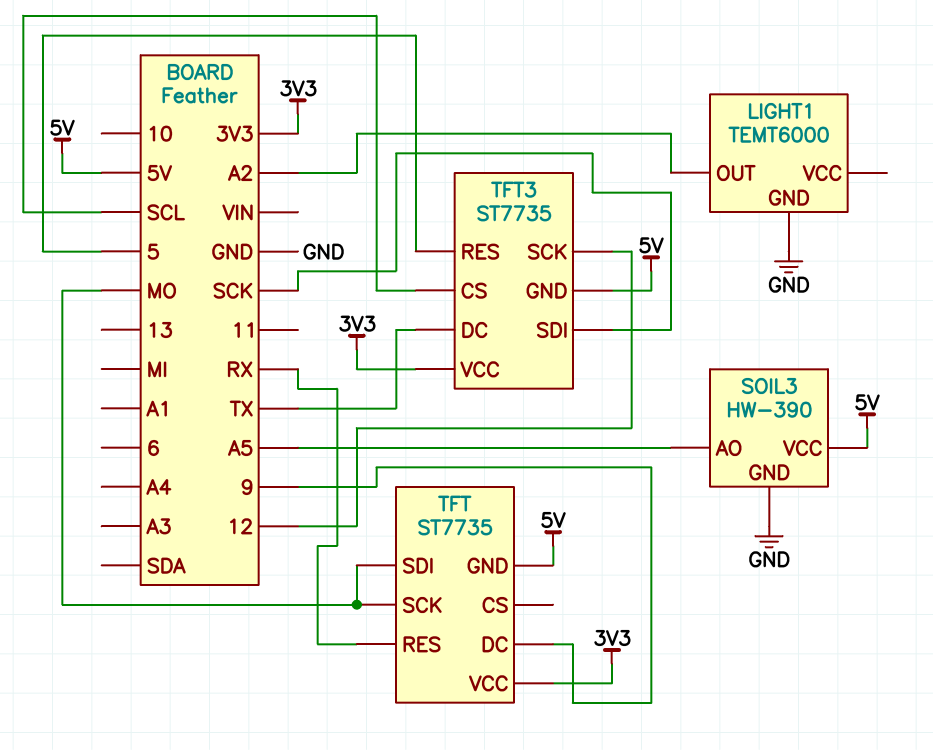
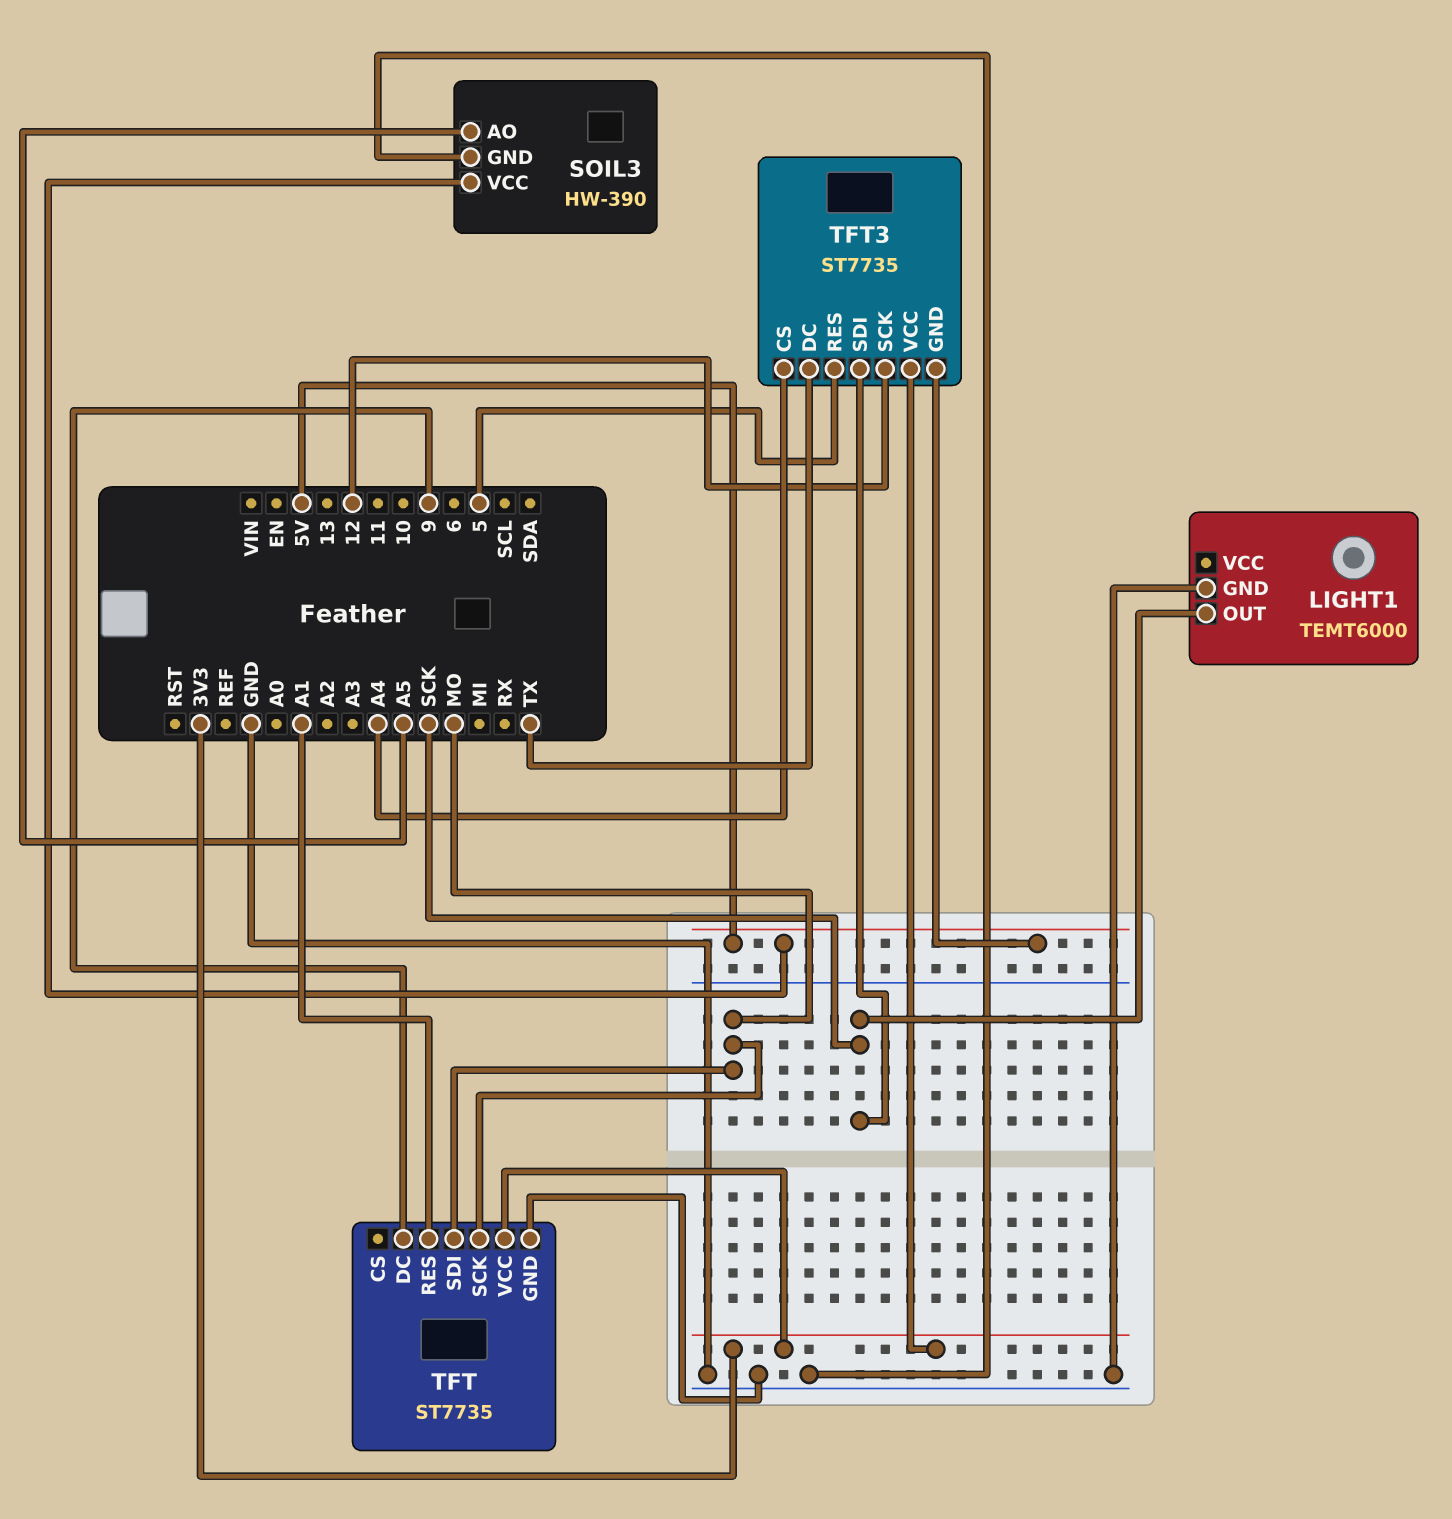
LIGHT1 pin OUT: A2 -> SCK
TFT pin GND: 5V -> GND
TFT pin RES: RX -> A1
TFT3 pin CS: SCL -> A4

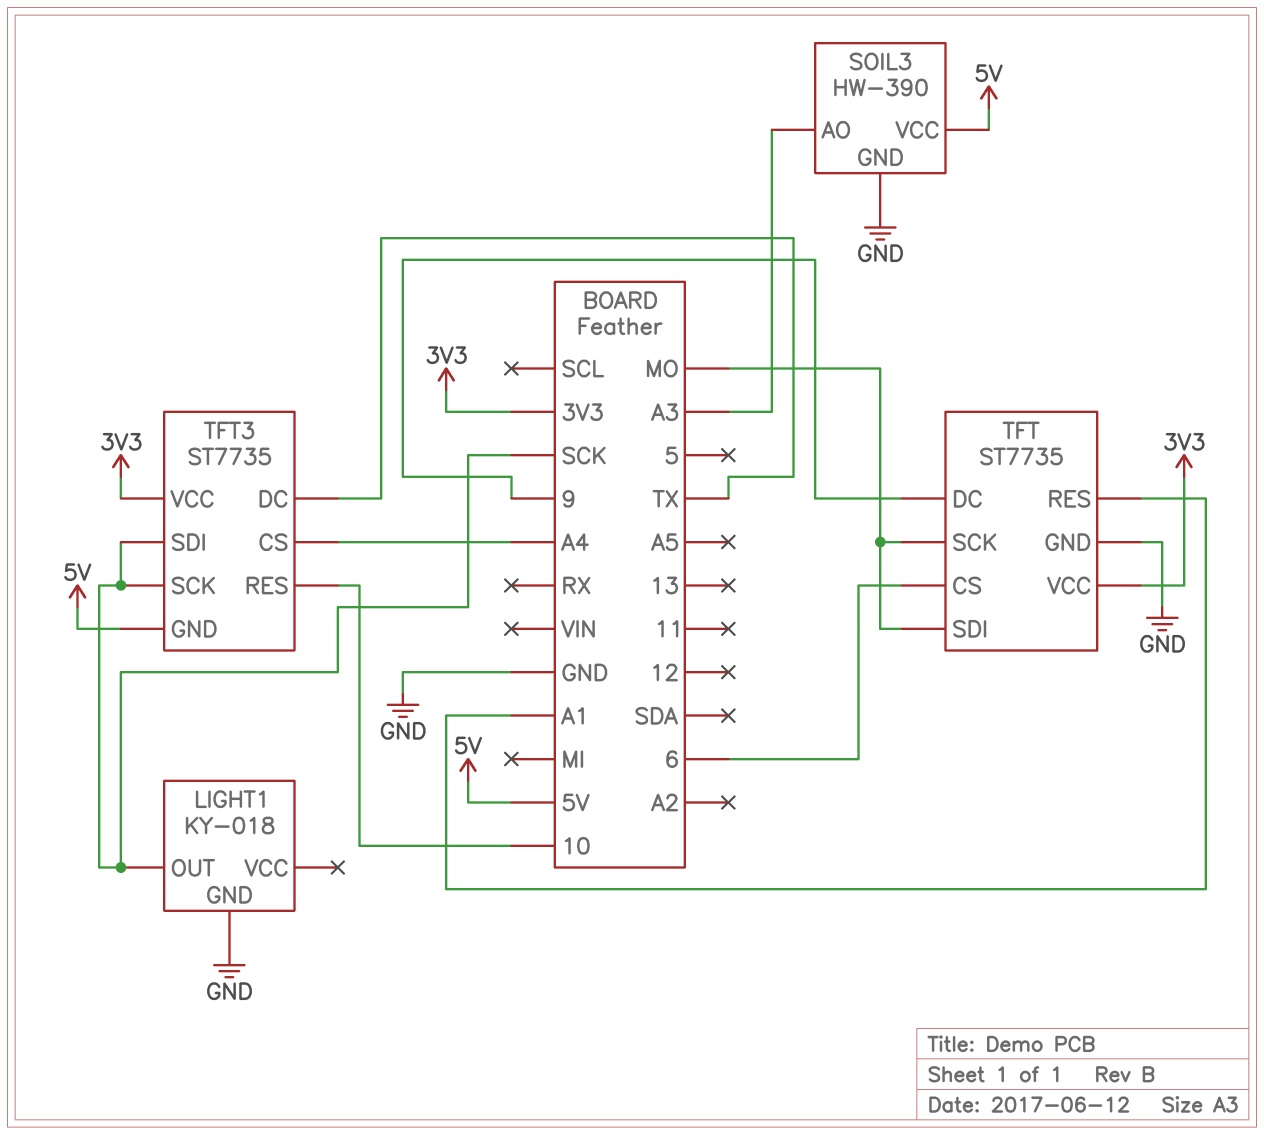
LIGHT1: TEMT6000 -> KY-018
SOIL3 pin AO: A5 -> A3
TFT pin CS: none -> 6
TFT3 pin RES: 5 -> 10
TFT3 pin SCK: 12 -> SCK

